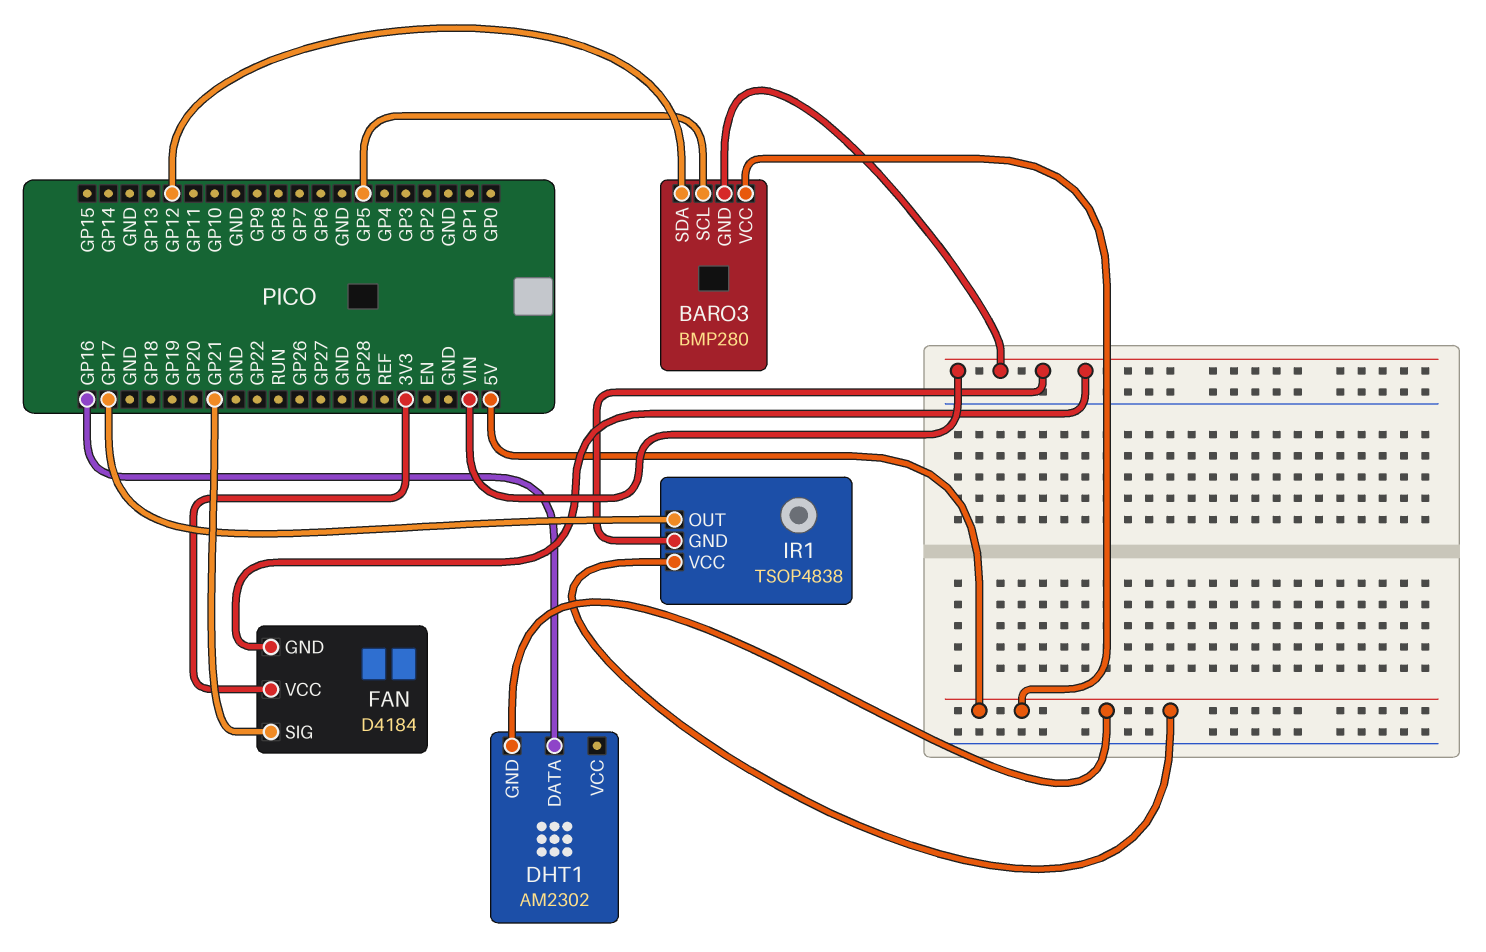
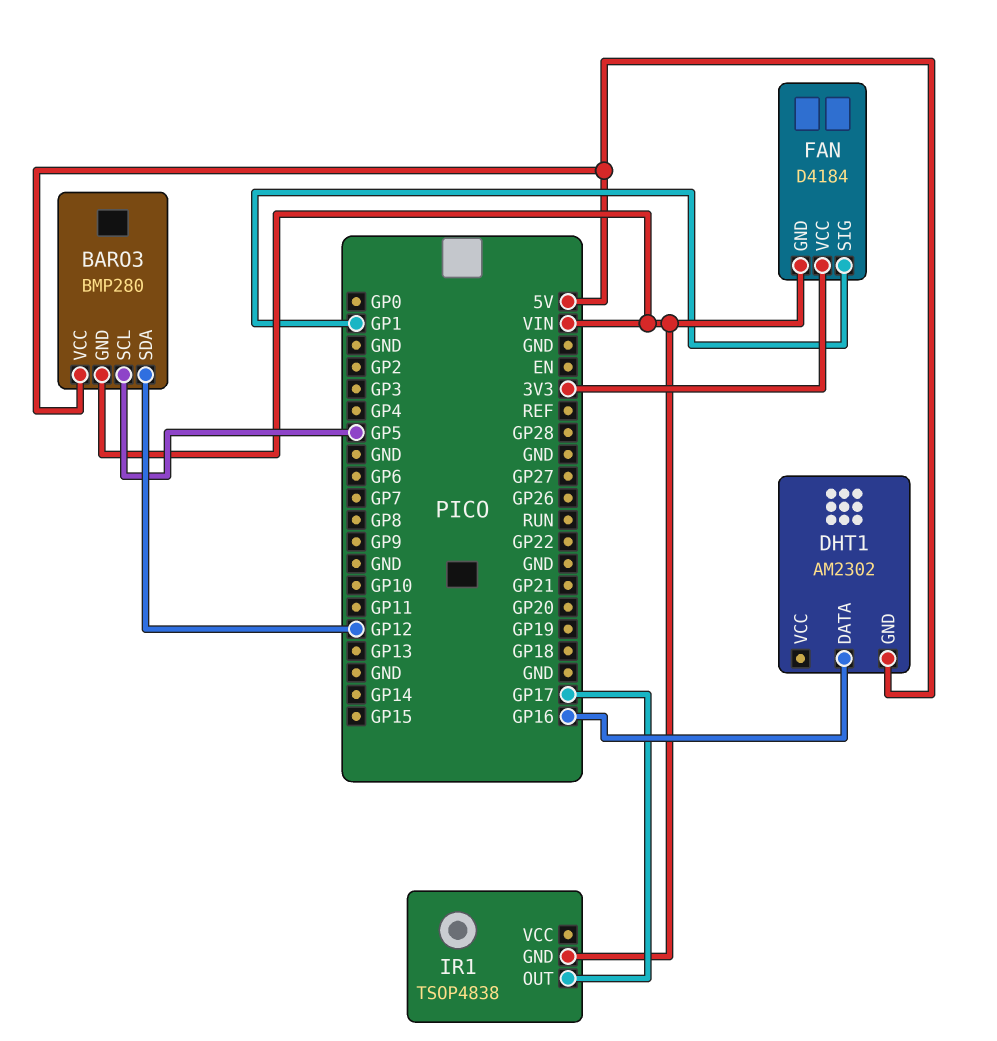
FAN pin SIG: GP21 -> GP1
IR1 pin VCC: 5V -> none

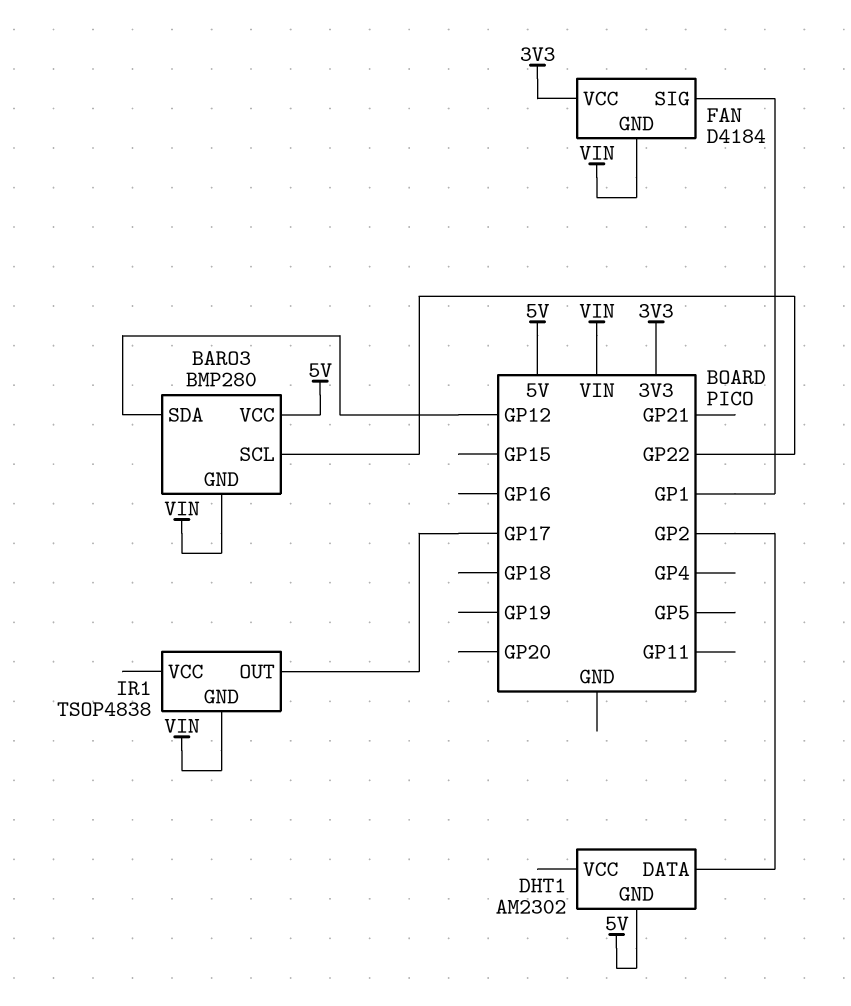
BARO3 pin SCL: GP5 -> GP22
DHT1 pin DATA: GP16 -> GP2

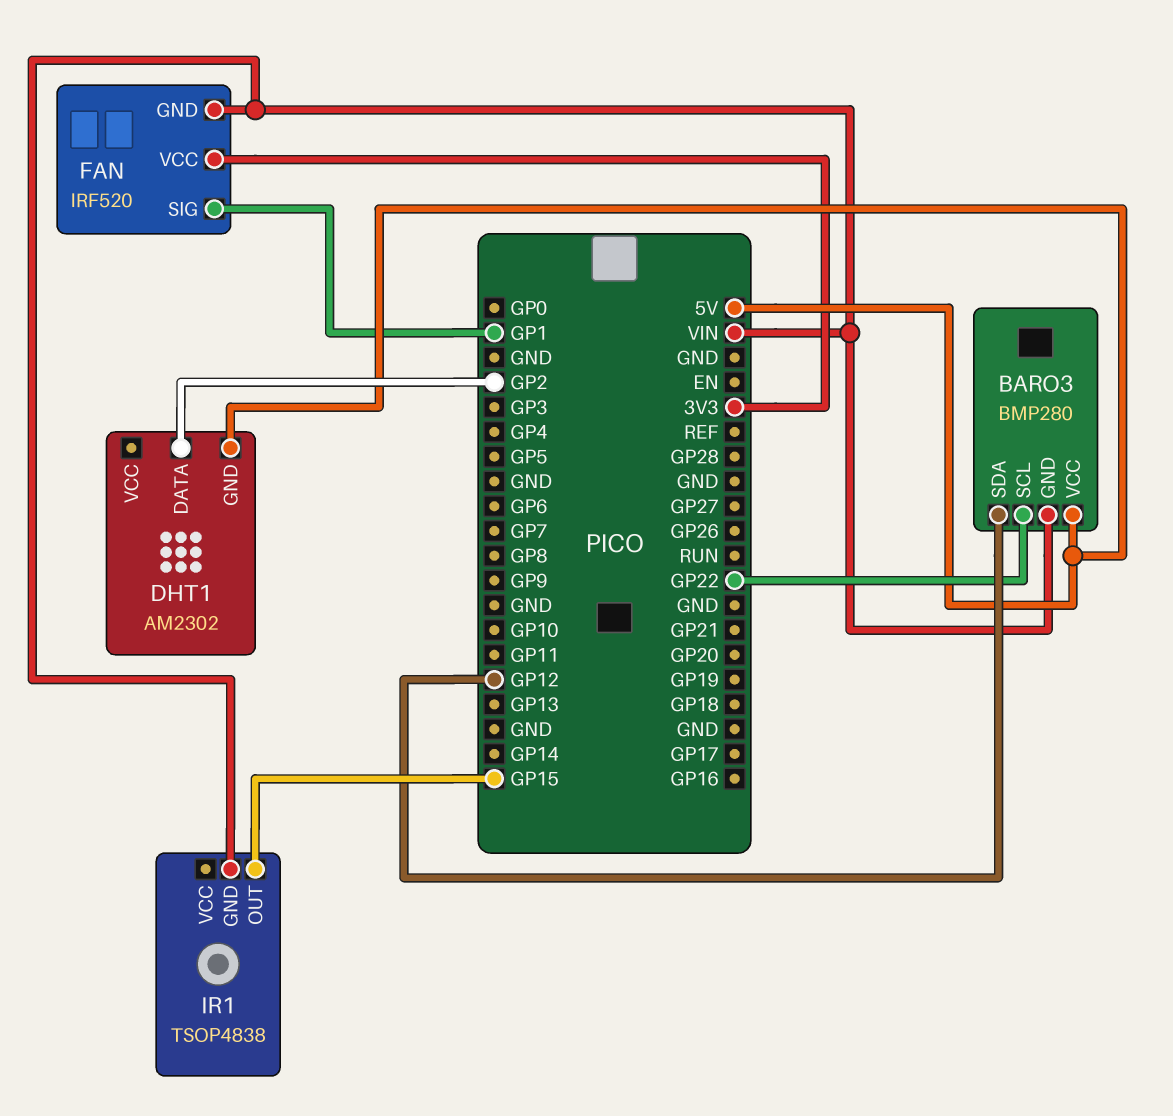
FAN: D4184 -> IRF520
IR1 pin OUT: GP17 -> GP15

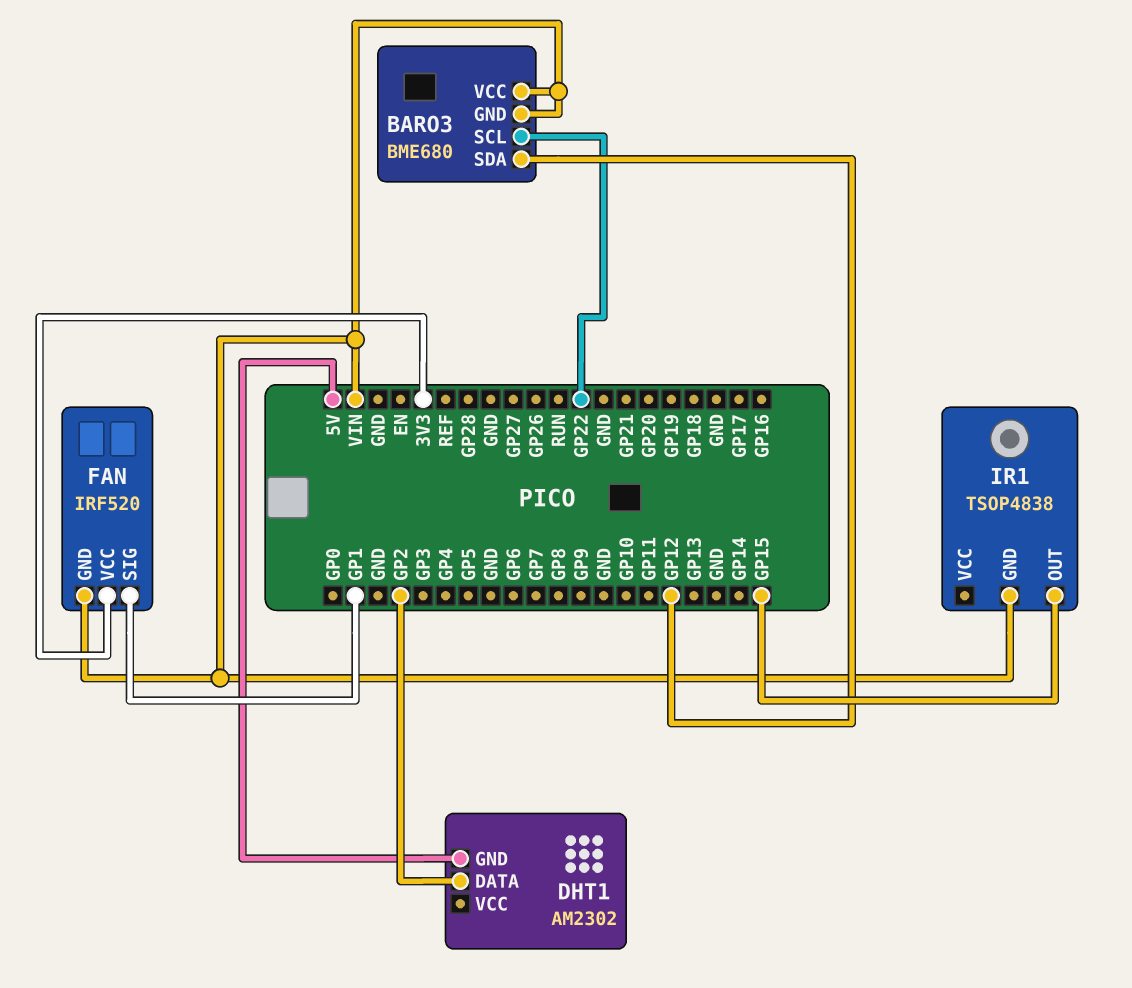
BARO3: BMP280 -> BME680
BARO3 pin VCC: 5V -> VIN

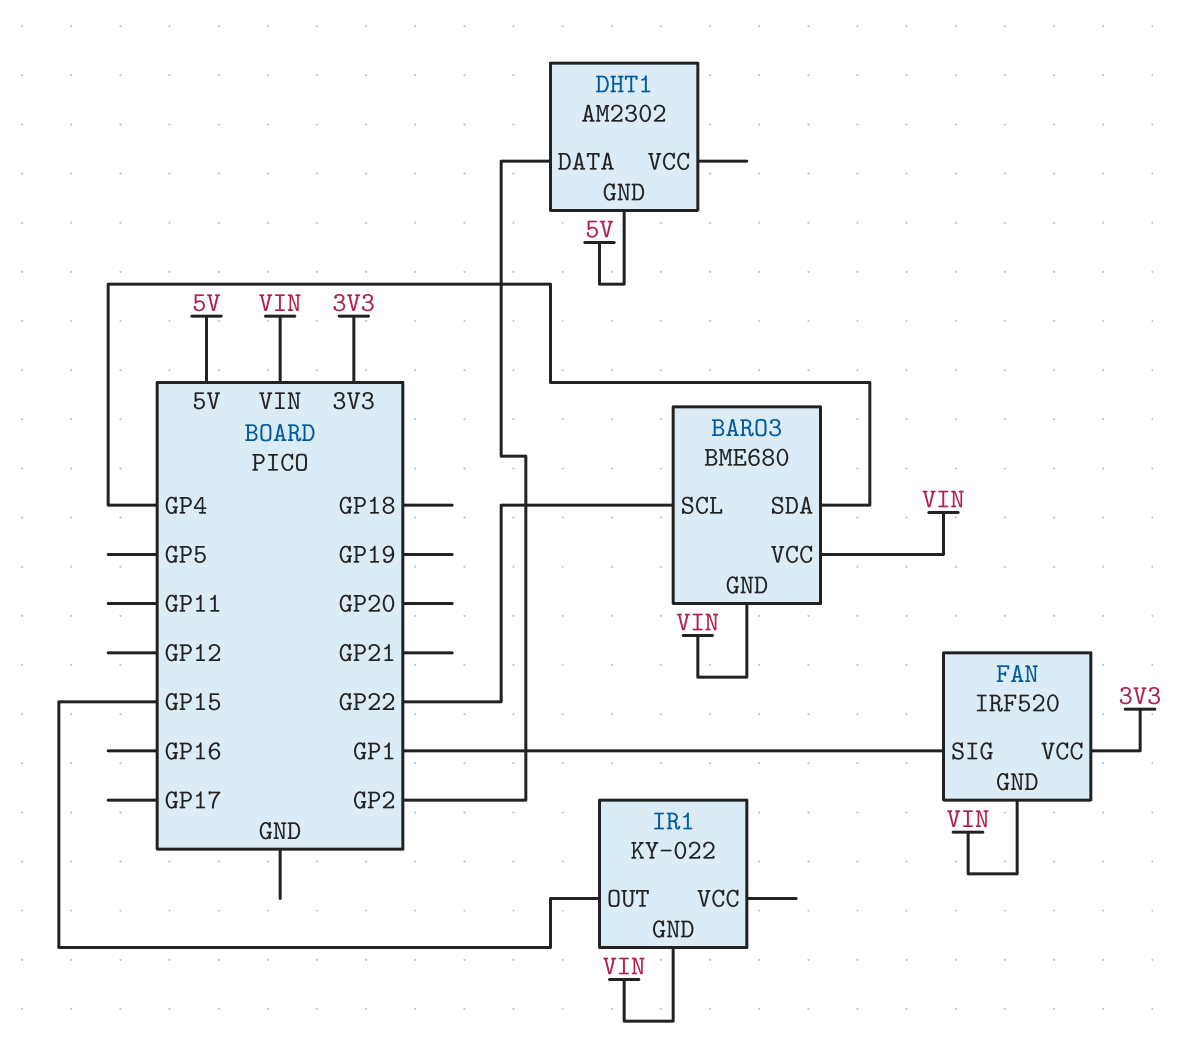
BARO3 pin SDA: GP12 -> GP4
IR1: TSOP4838 -> KY-022

